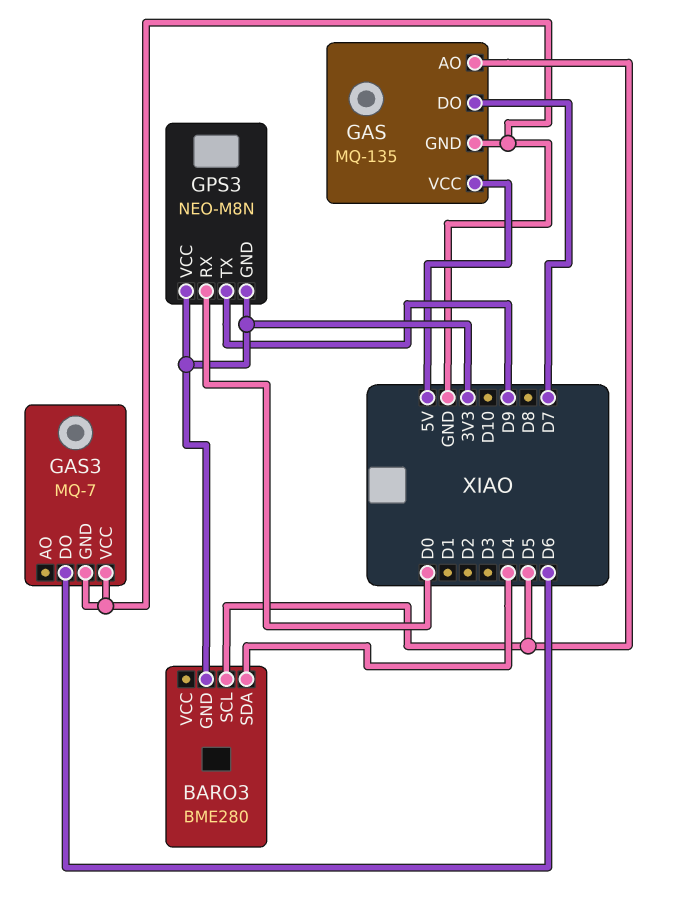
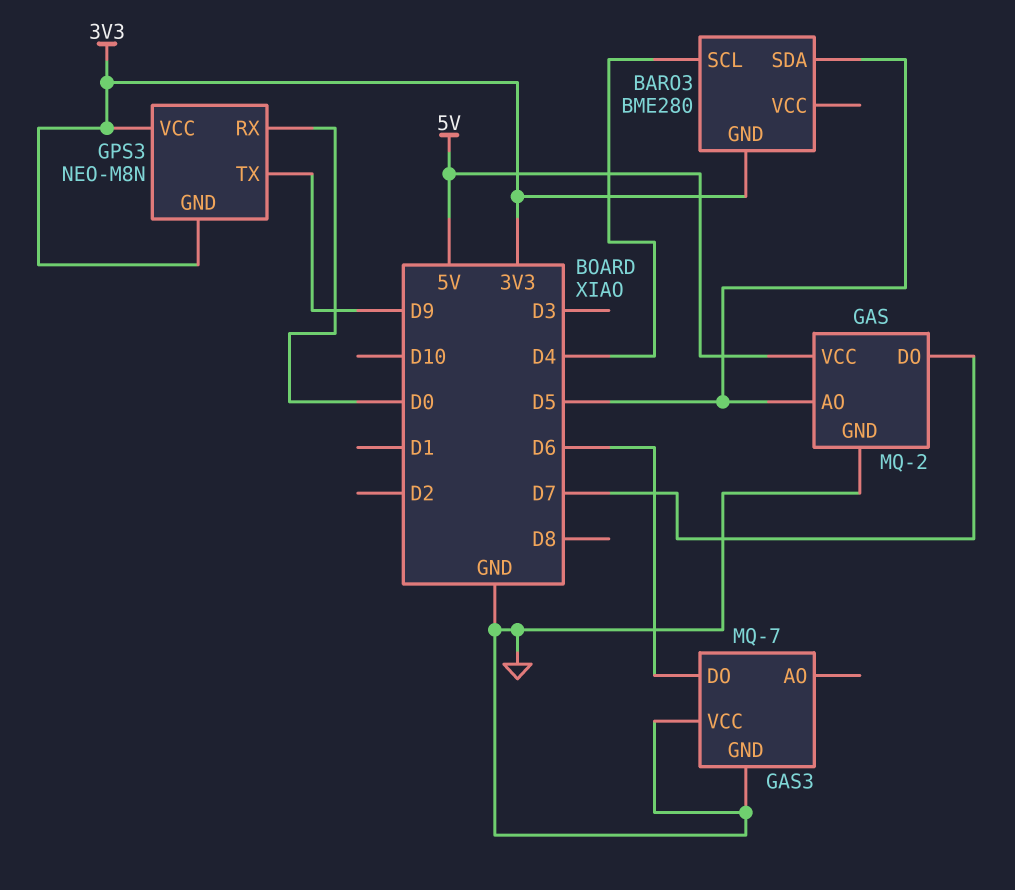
BARO3 pin SCL: D5 -> D4
BARO3 pin SDA: D4 -> D5
GAS: MQ-135 -> MQ-2

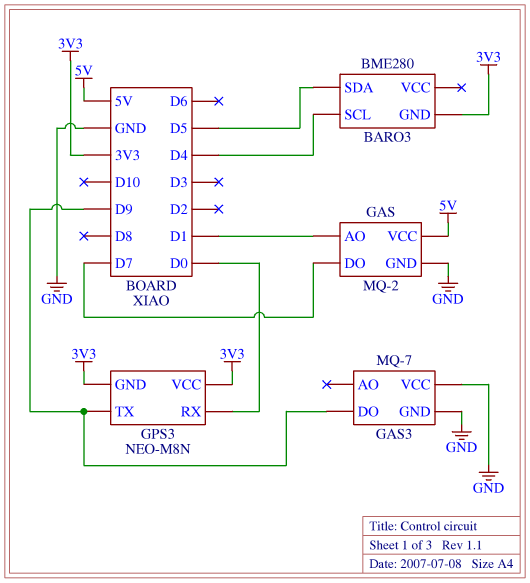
GAS pin AO: D5 -> D1
GAS3 pin DO: D6 -> D9

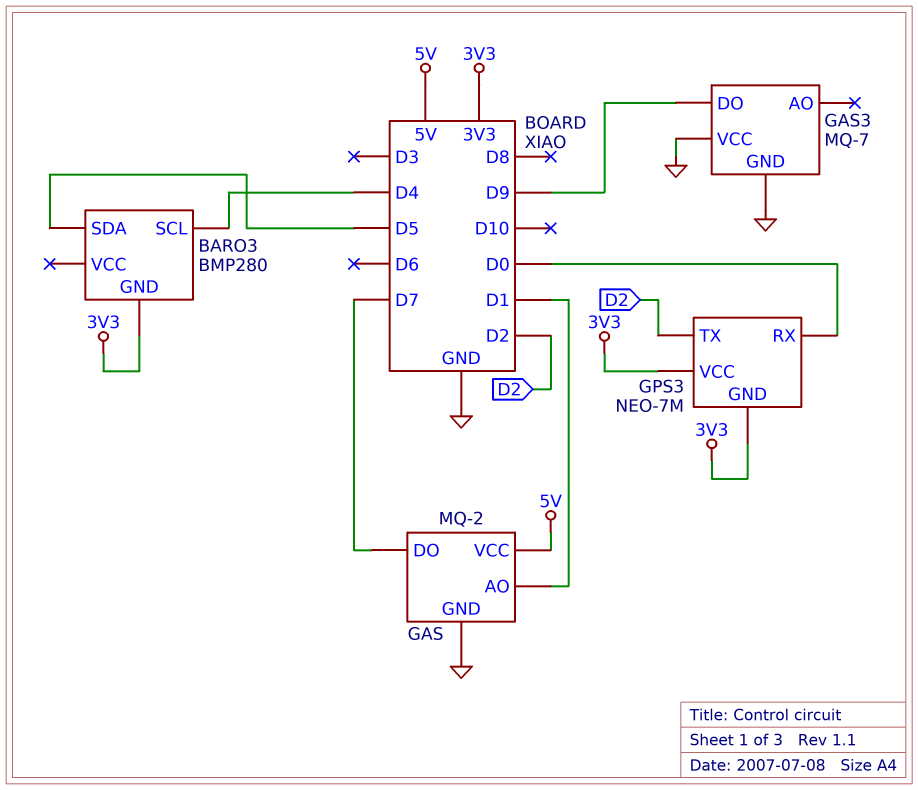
BARO3: BME280 -> BMP280
GPS3: NEO-M8N -> NEO-7M
GPS3 pin TX: D9 -> D2

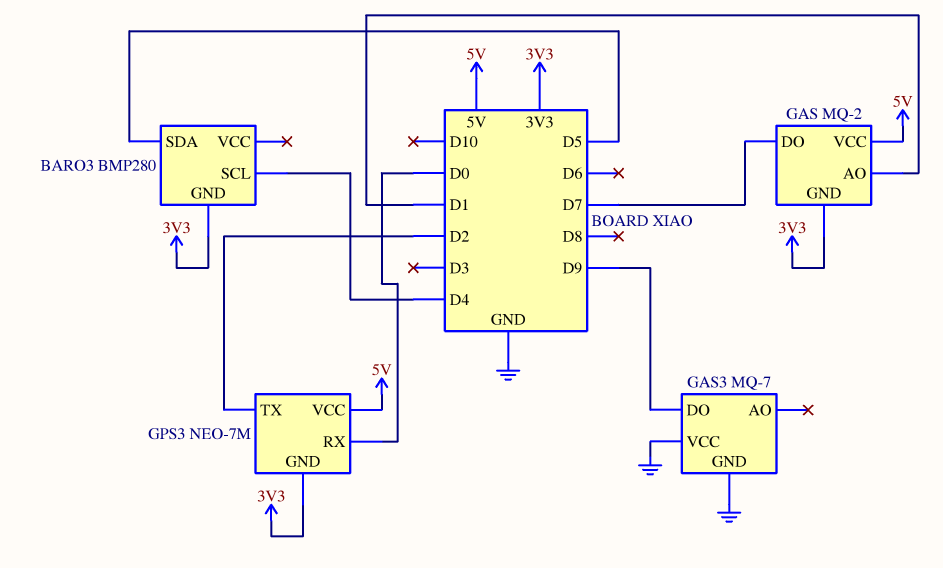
GAS pin GND: GND -> 3V3
GPS3 pin VCC: 3V3 -> 5V

